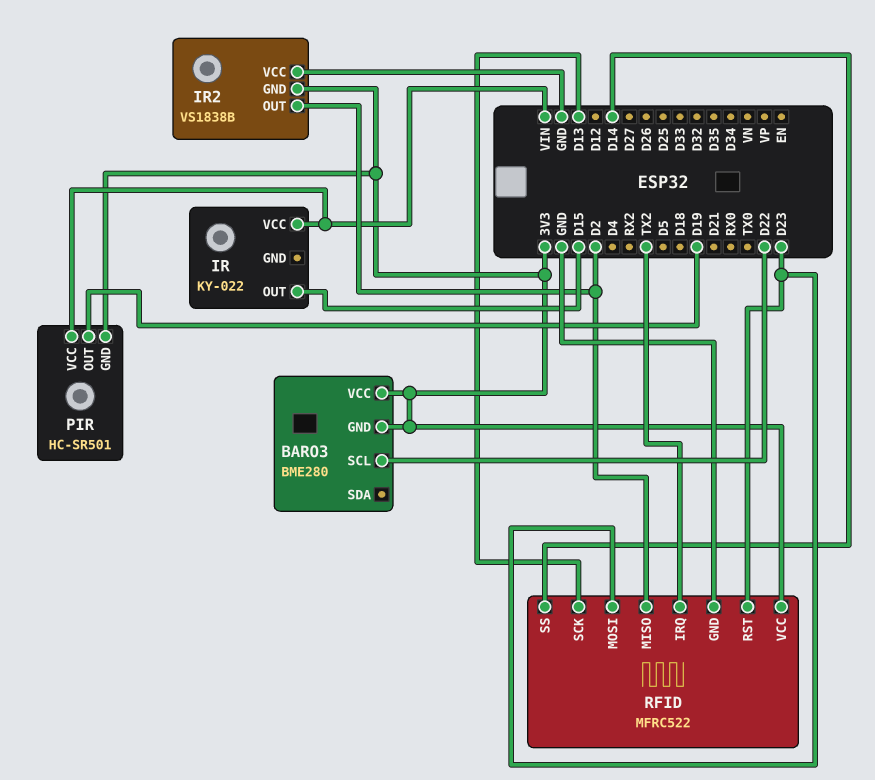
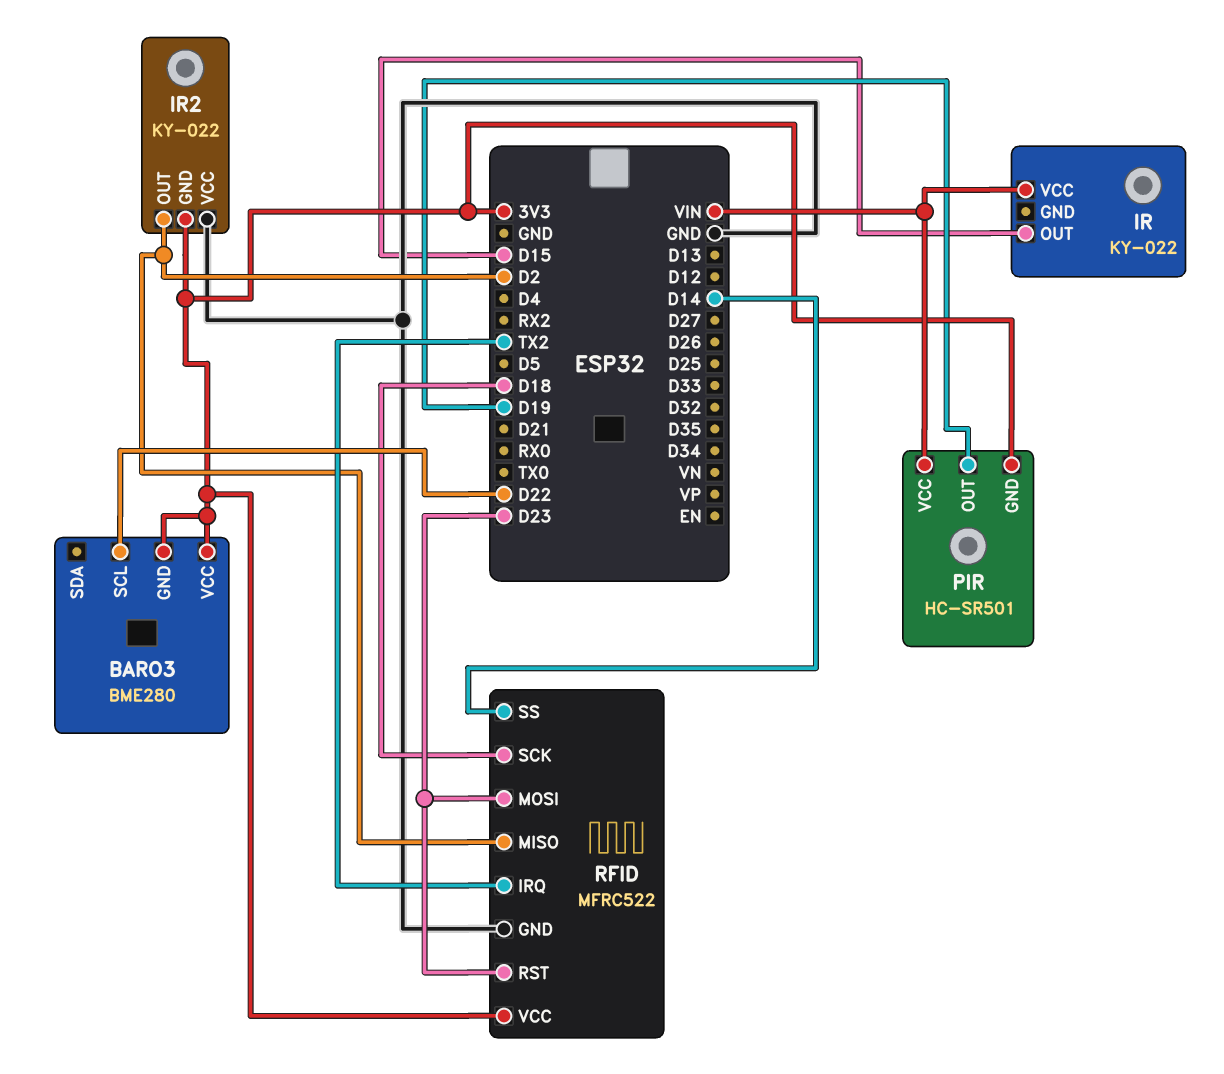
IR2: VS1838B -> KY-022
RFID pin SCK: D13 -> D18

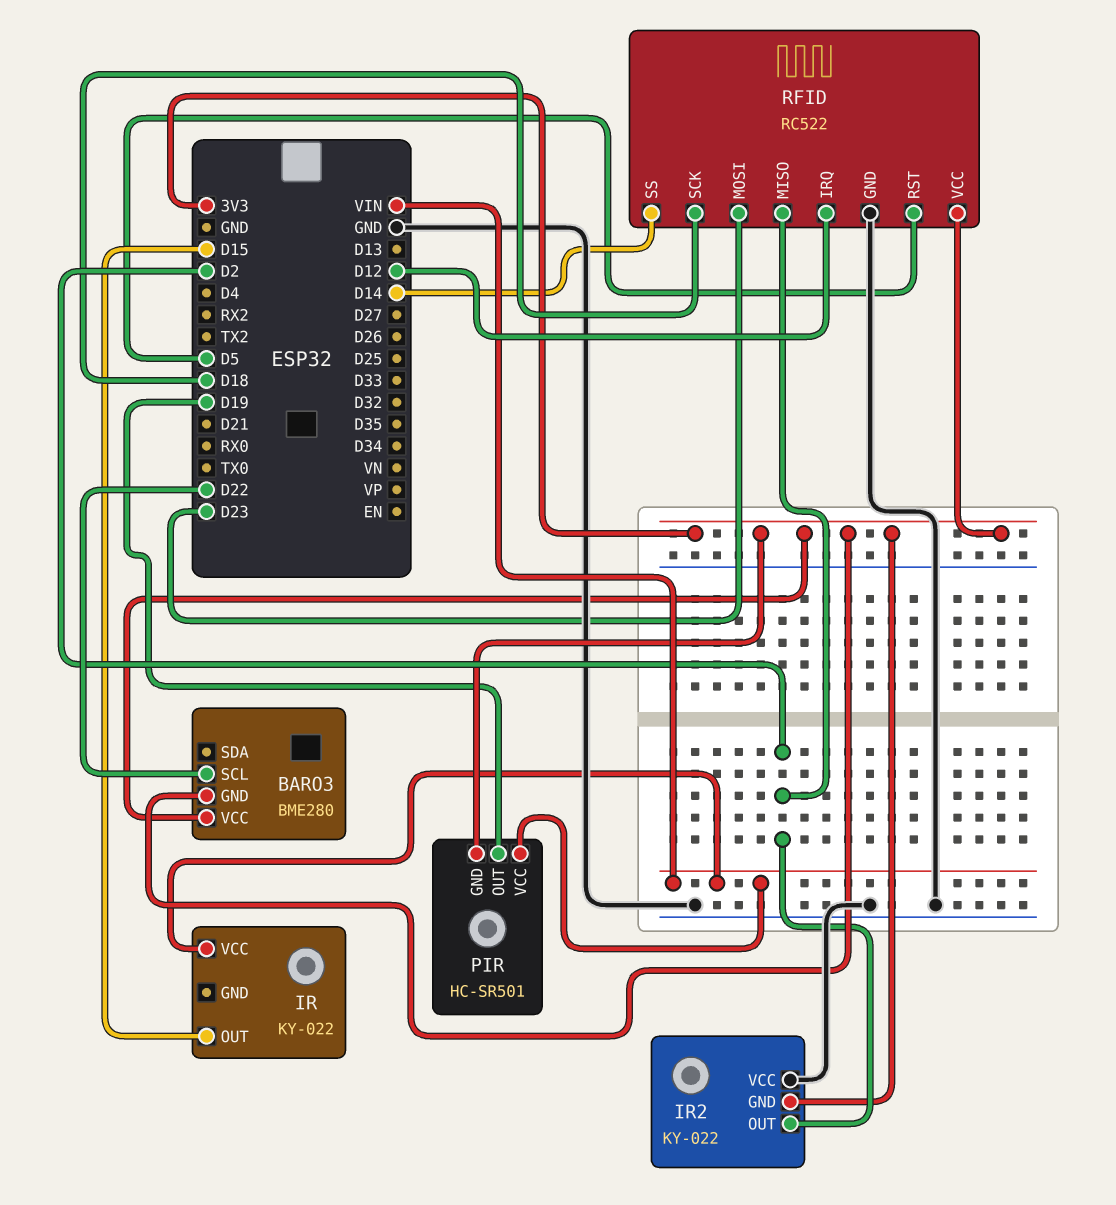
RFID: MFRC522 -> RC522
RFID pin IRQ: TX2 -> D12
RFID pin RST: D23 -> D5

